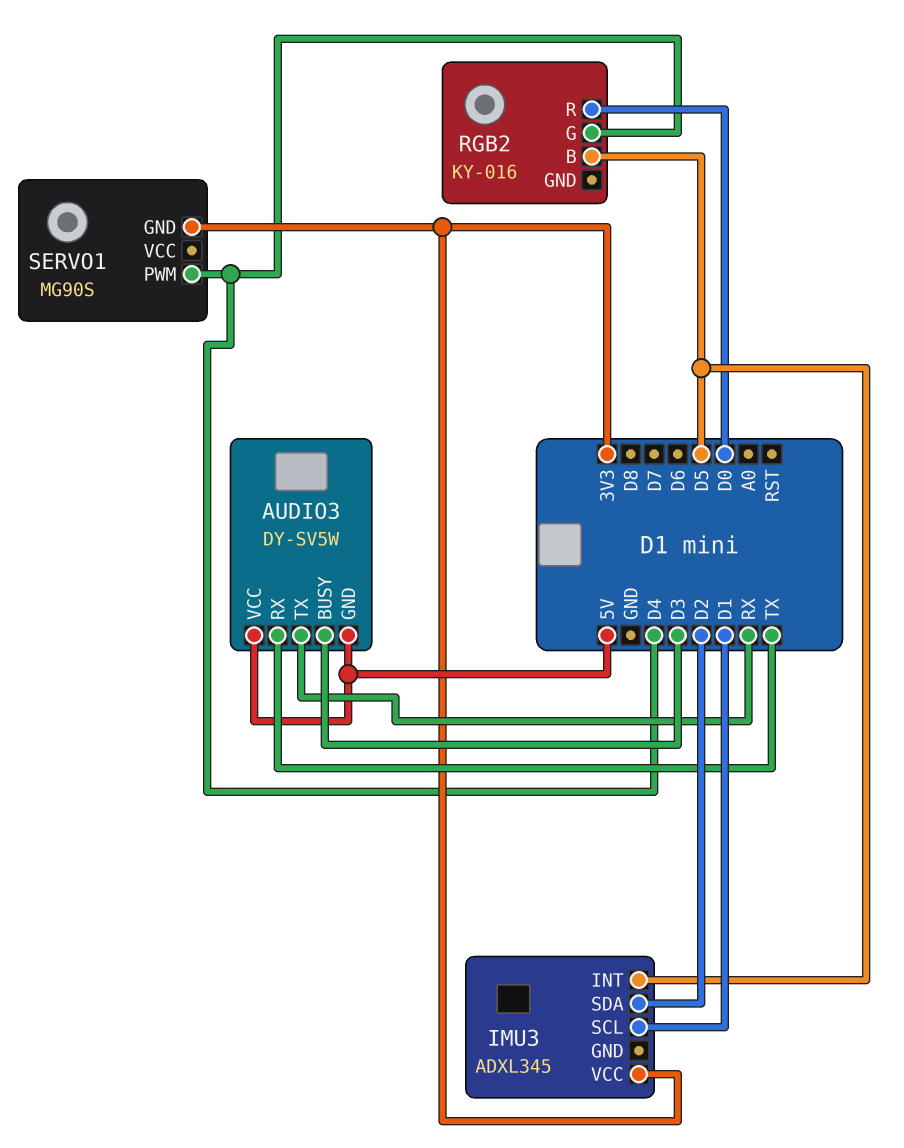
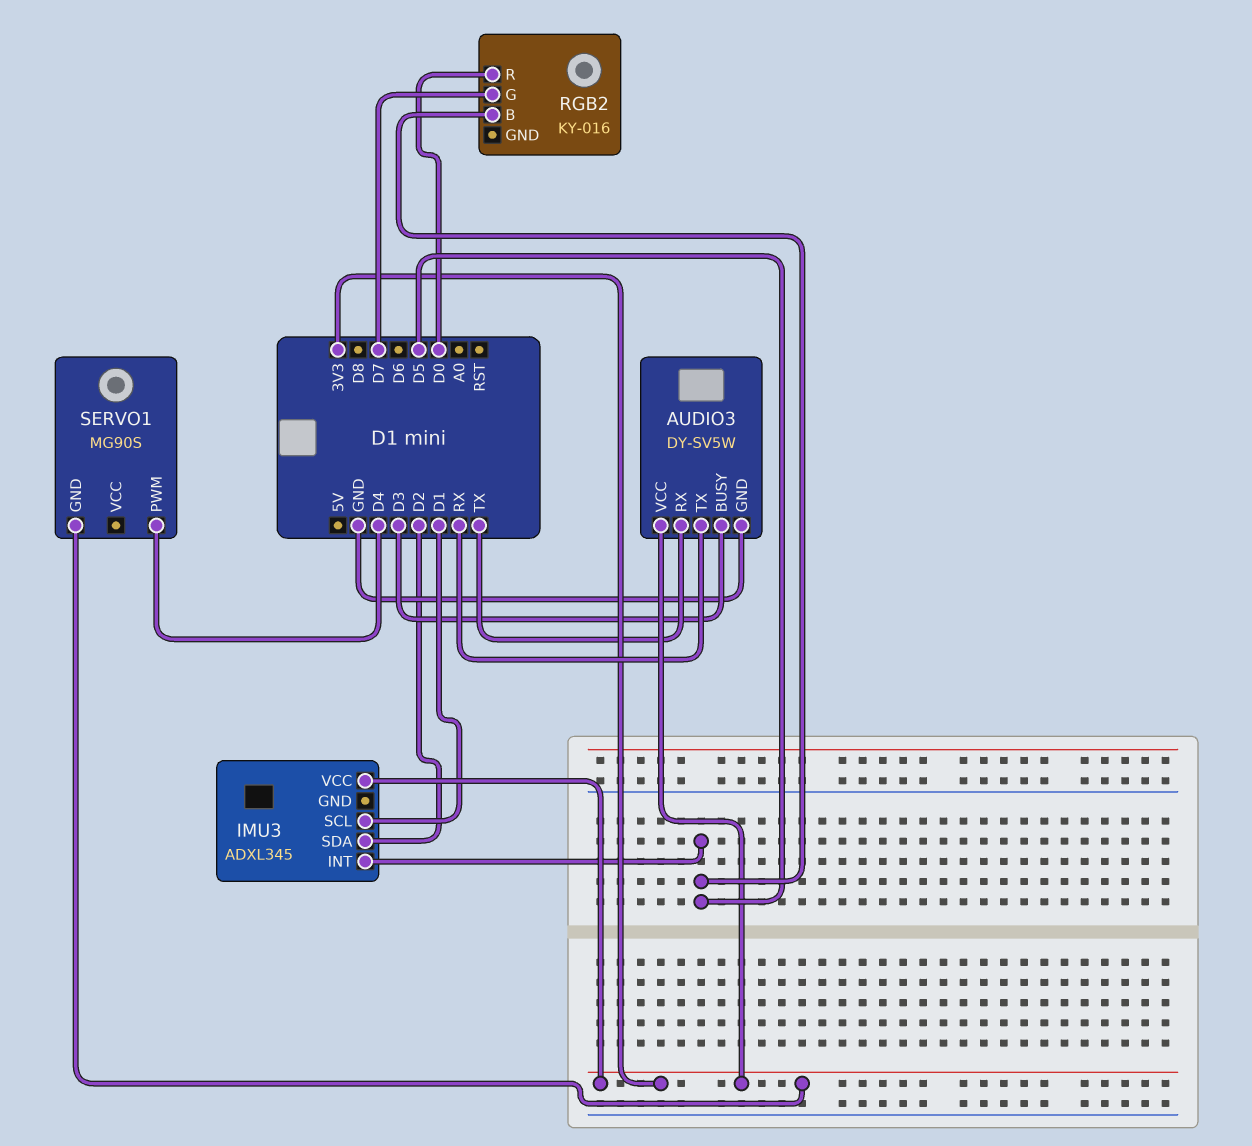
AUDIO3 pin GND: 5V -> GND
AUDIO3 pin VCC: 5V -> 3V3
RGB2 pin G: D4 -> D7

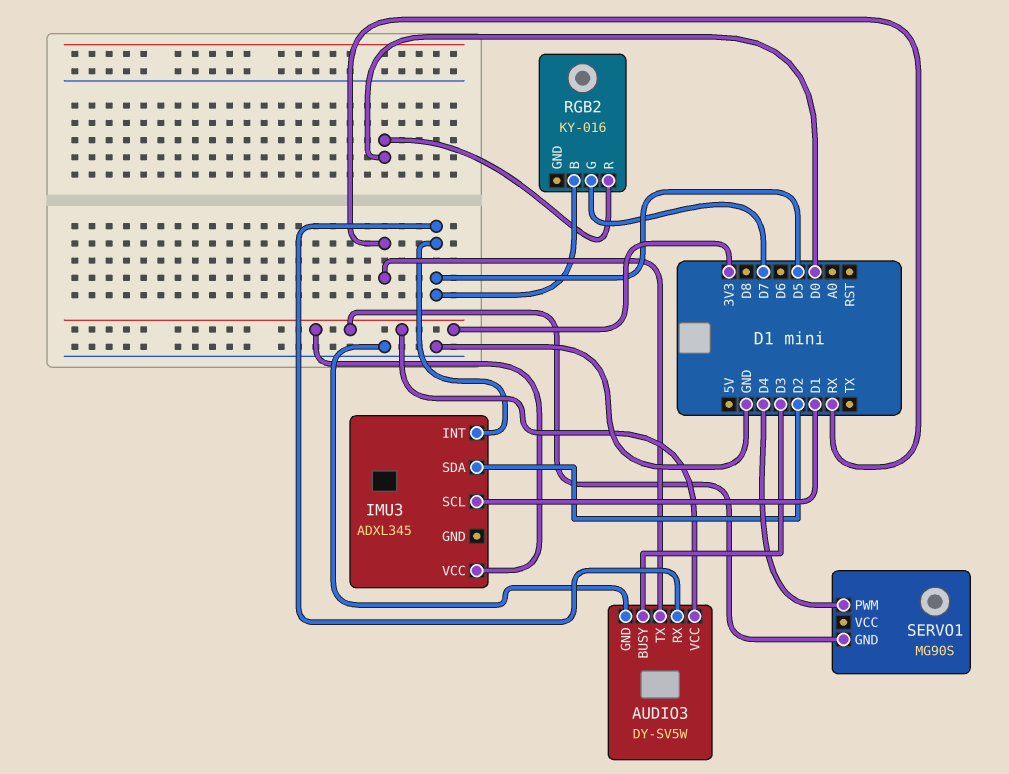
AUDIO3 pin RX: TX -> D5

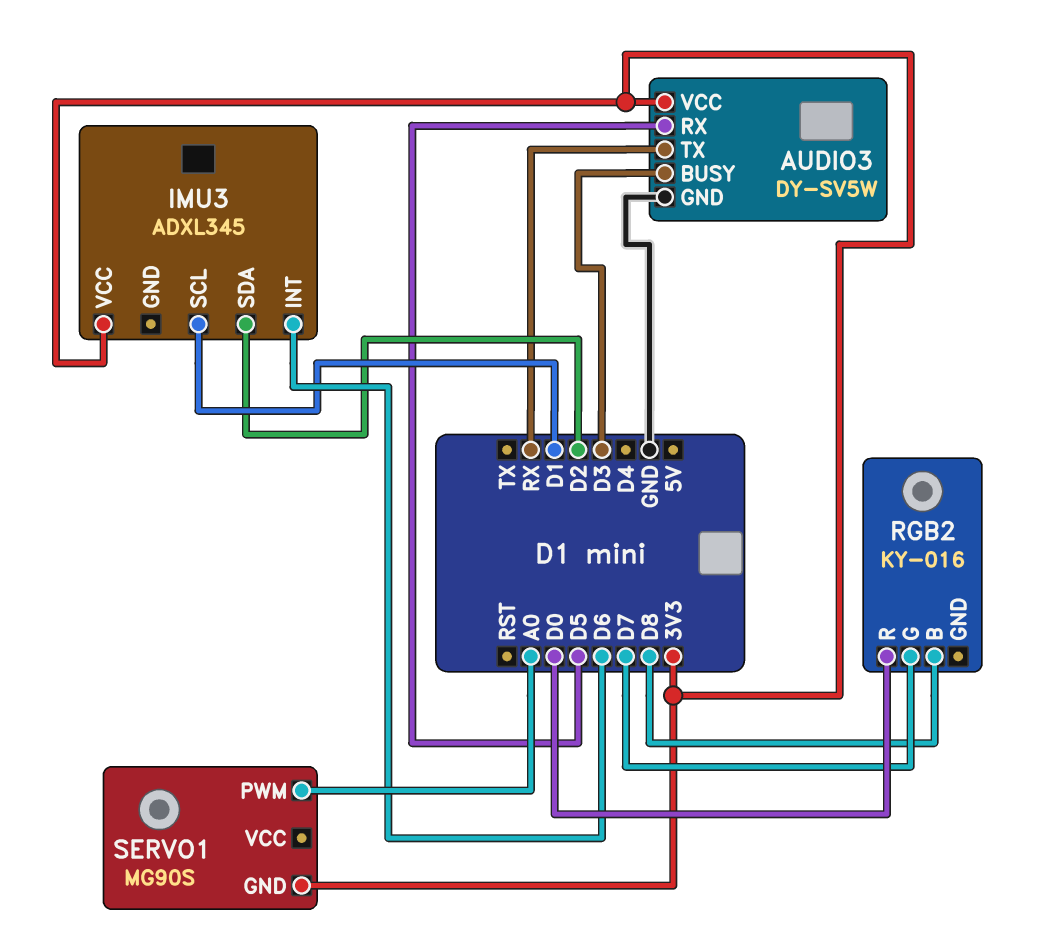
IMU3 pin INT: D5 -> D6
RGB2 pin B: D5 -> D8
SERVO1 pin PWM: D4 -> A0

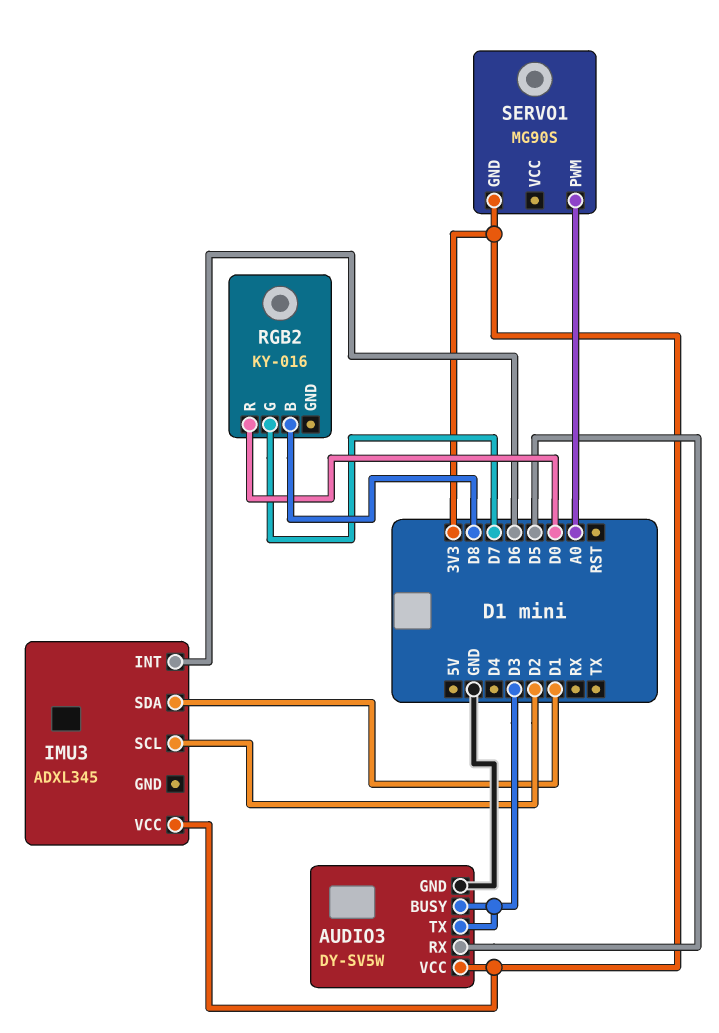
AUDIO3 pin TX: RX -> D3
IMU3 pin SCL: D1 -> D2
IMU3 pin SDA: D2 -> D1

